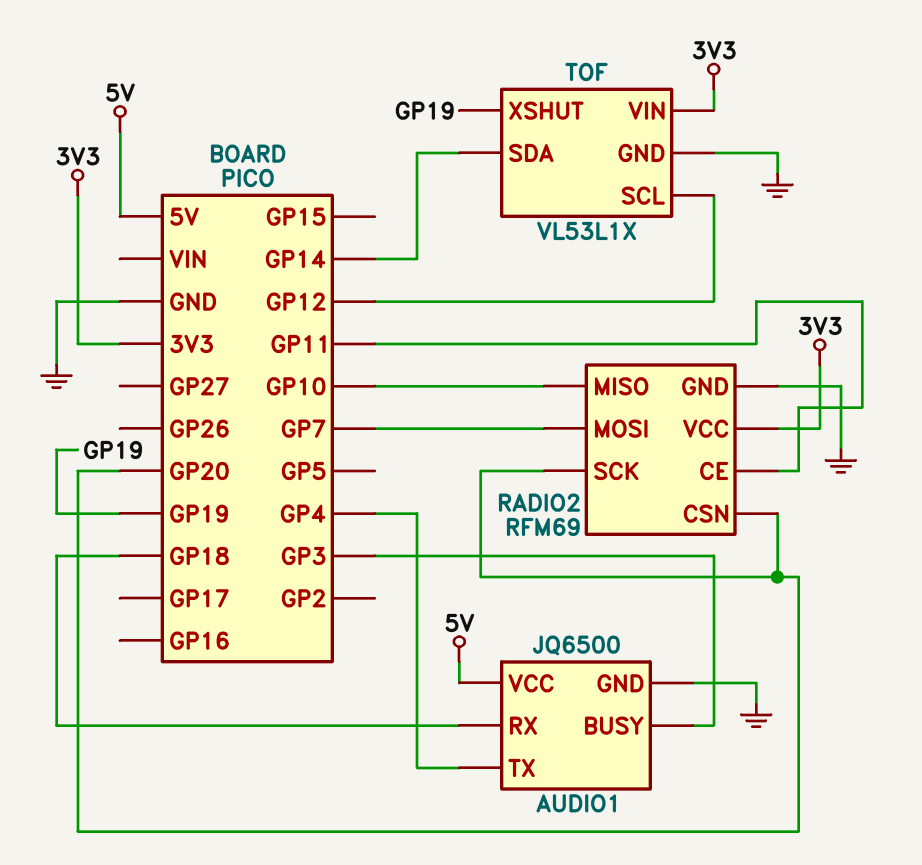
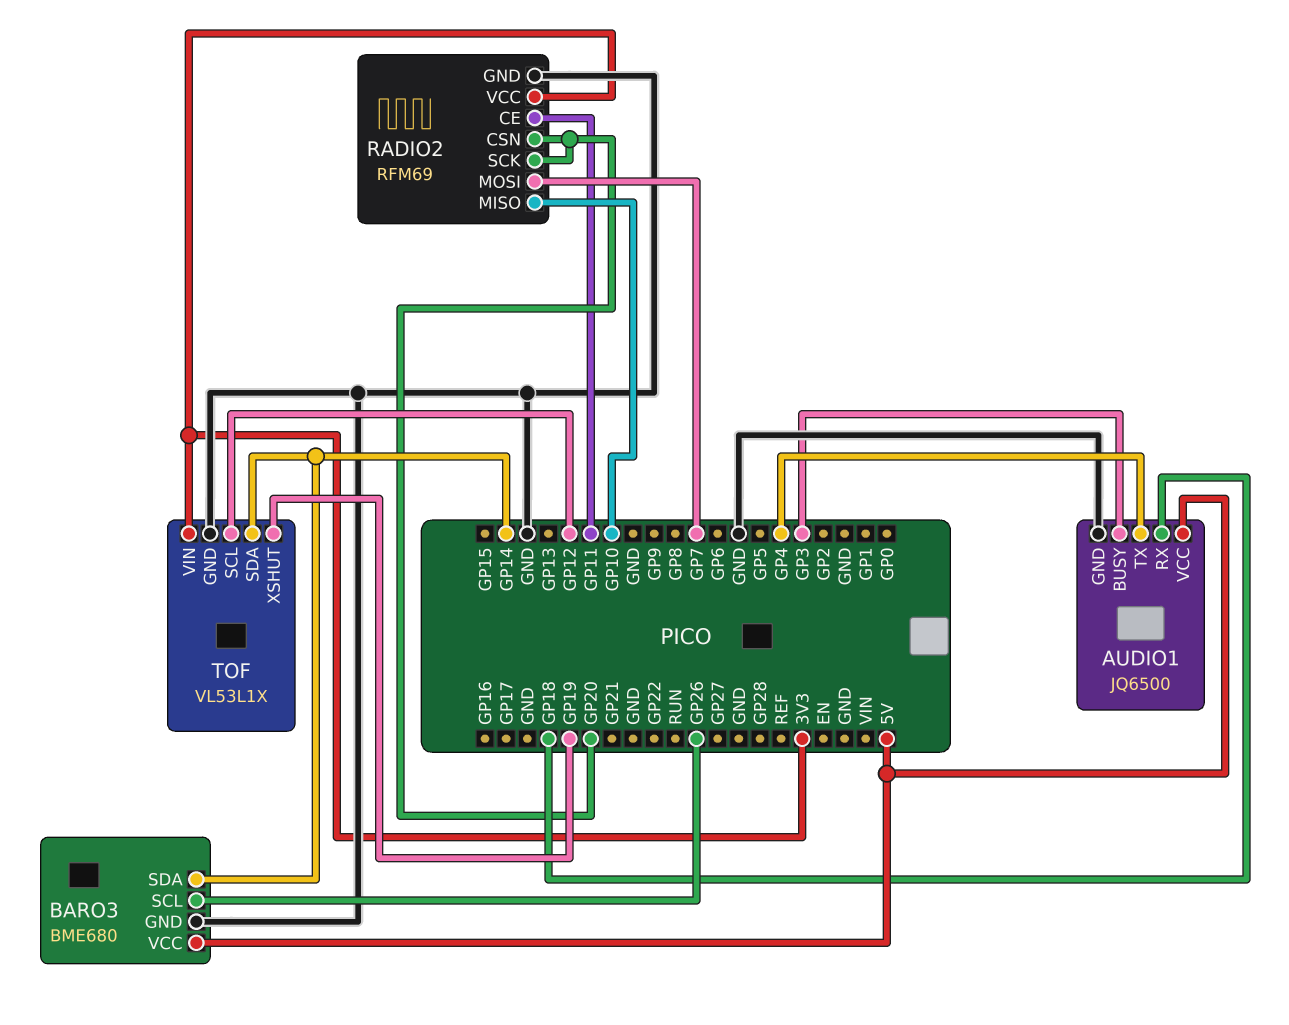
BARO3: none -> BME680
BARO3 pin GND: none -> GND
BARO3 pin SCL: none -> GP26
BARO3 pin SDA: none -> GP14
BARO3 pin VCC: none -> 5V

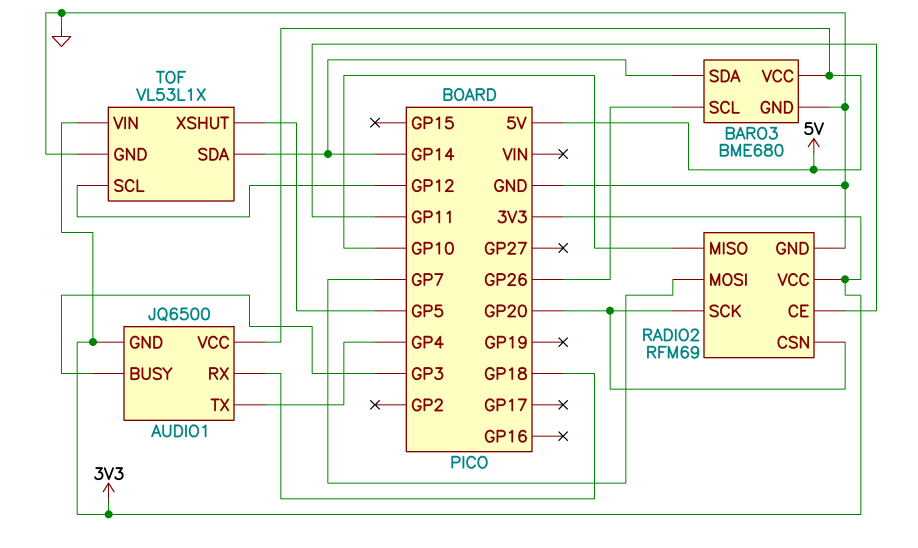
AUDIO1 pin GND: GND -> 3V3
TOF pin XSHUT: GP19 -> GP5

